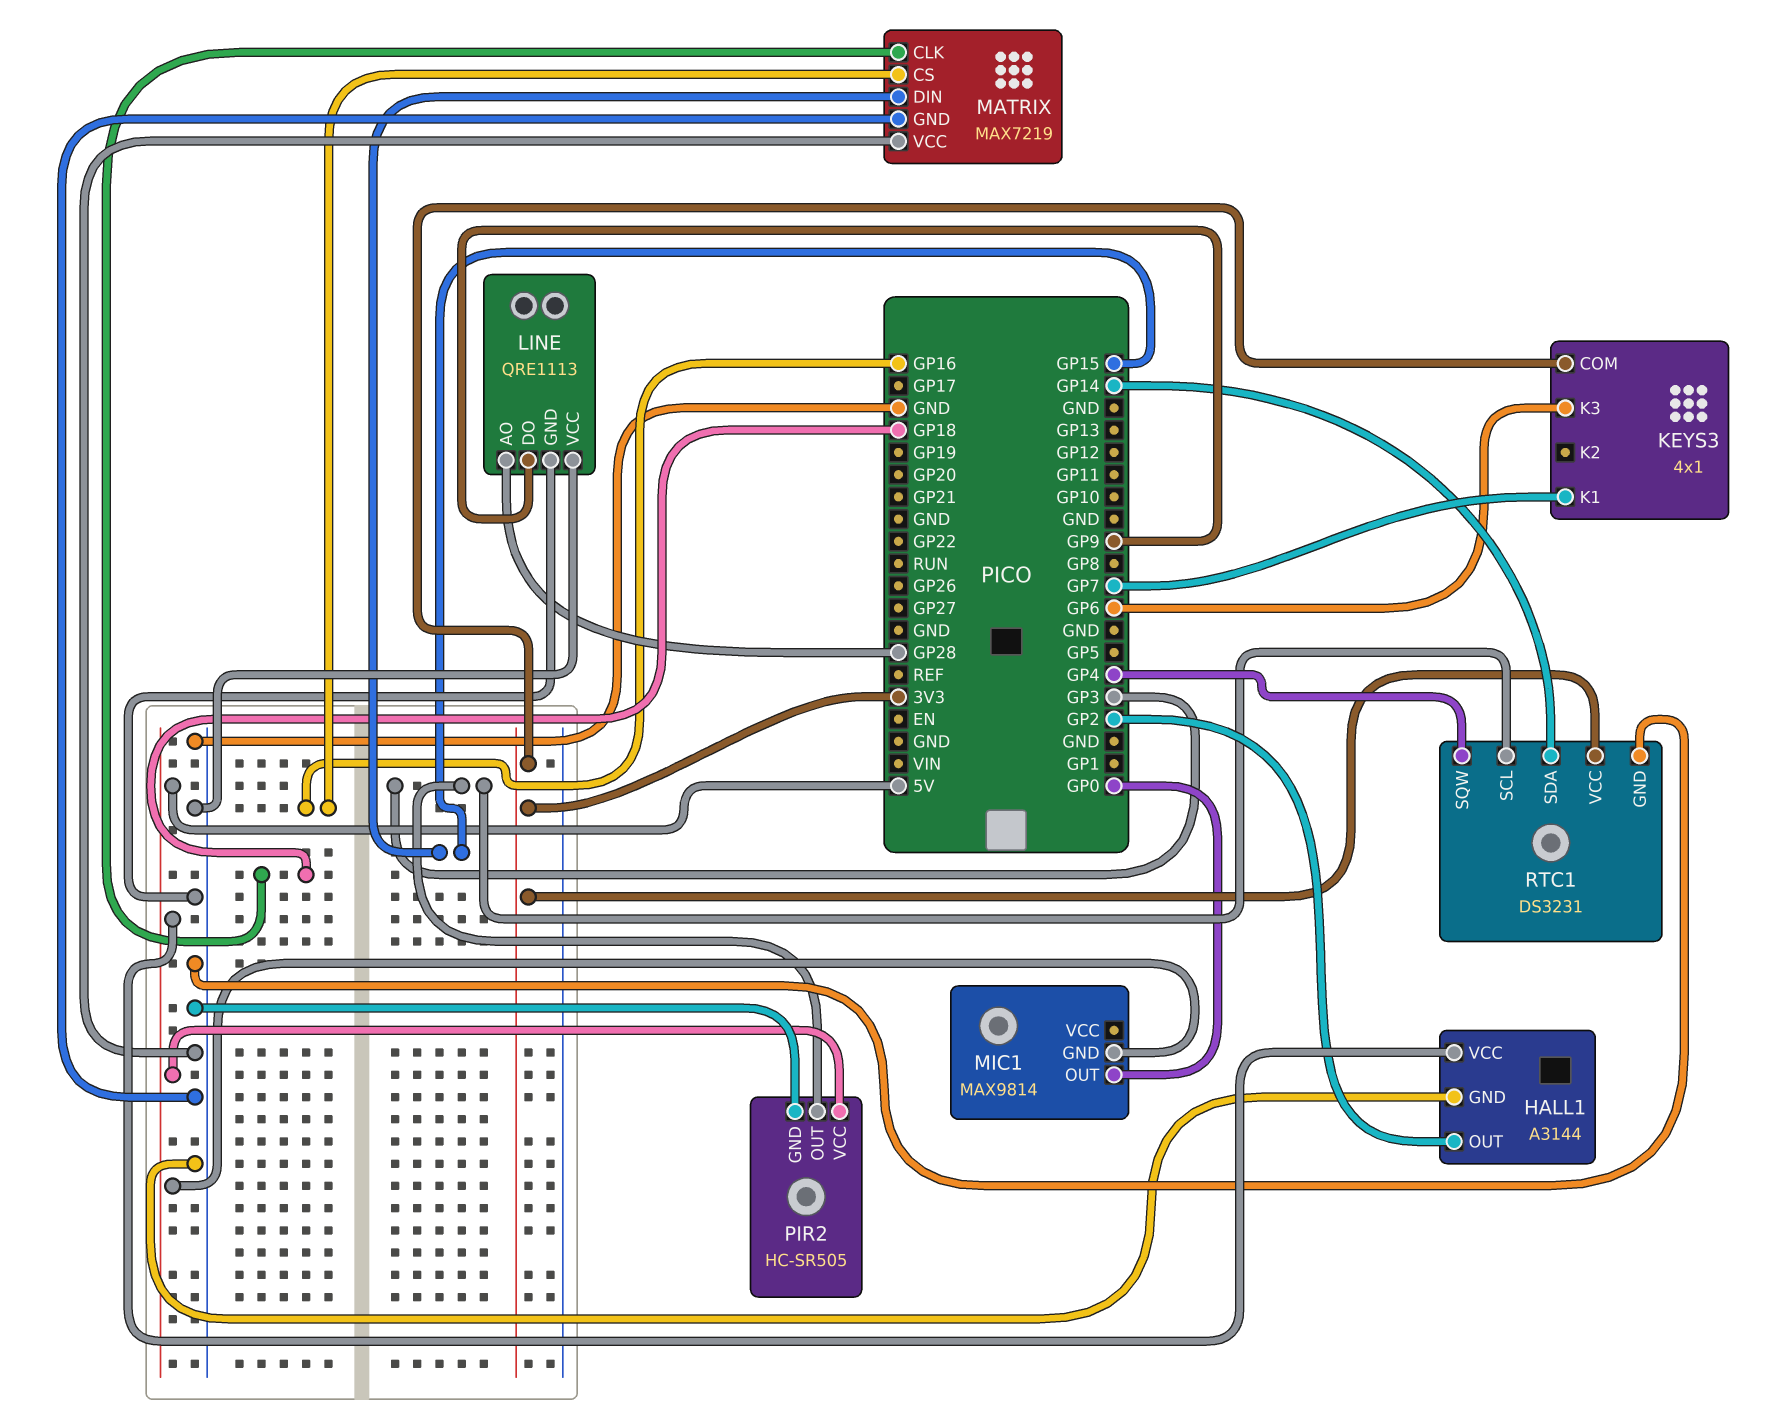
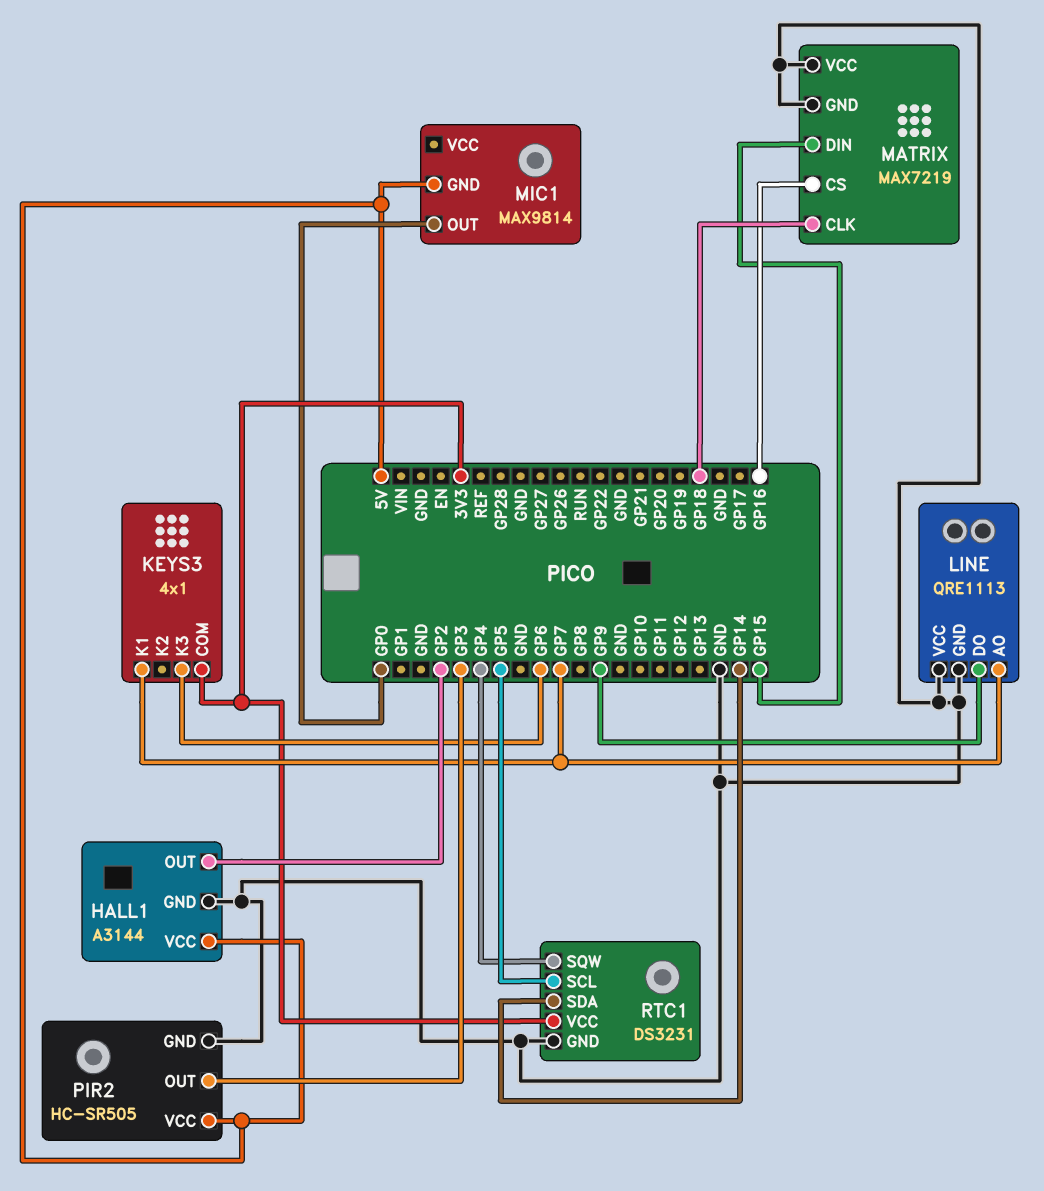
LINE pin AO: GP28 -> GP7
RTC1 pin SCL: GP3 -> GP5

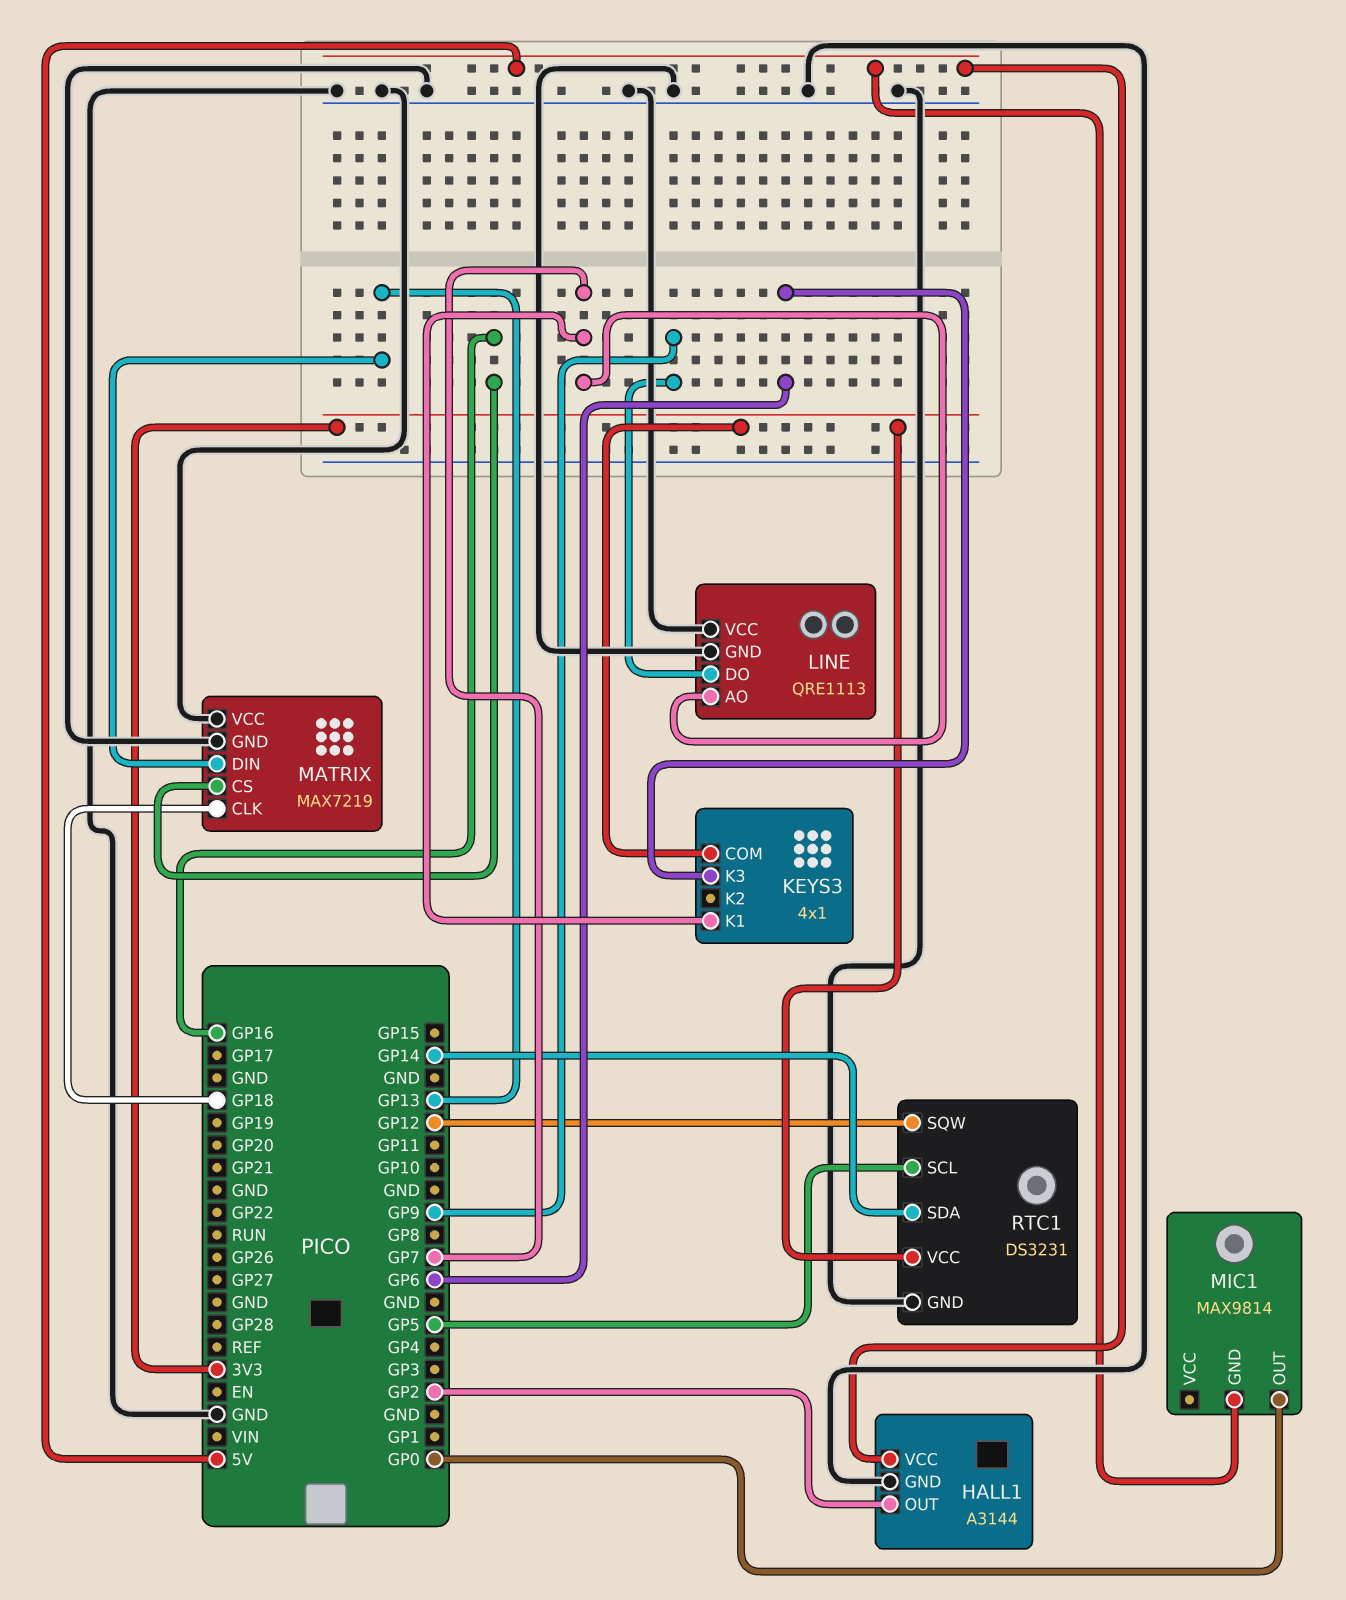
MATRIX pin DIN: GP15 -> GP13
PIR2: HC-SR505 -> none
PIR2 pin GND: GND -> none
PIR2 pin OUT: GP3 -> none
PIR2 pin VCC: 5V -> none
RTC1 pin SQW: GP4 -> GP12

